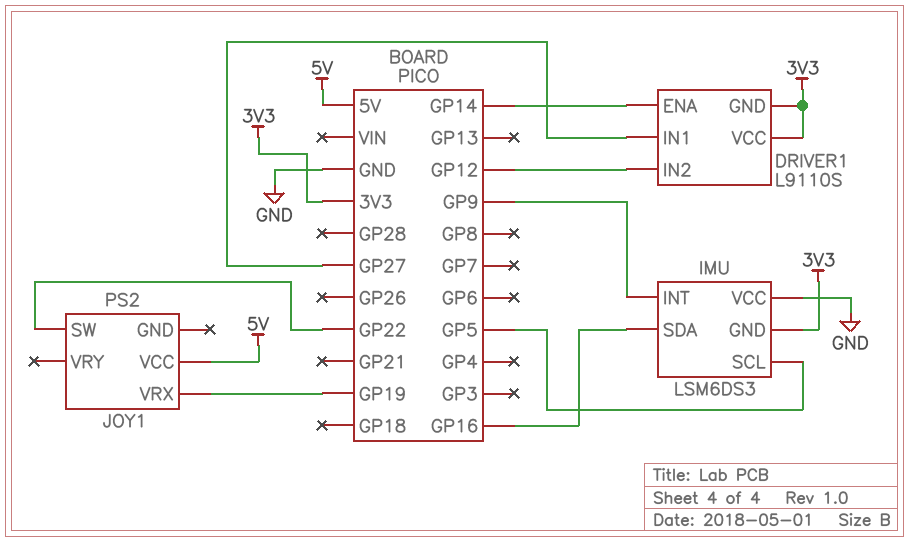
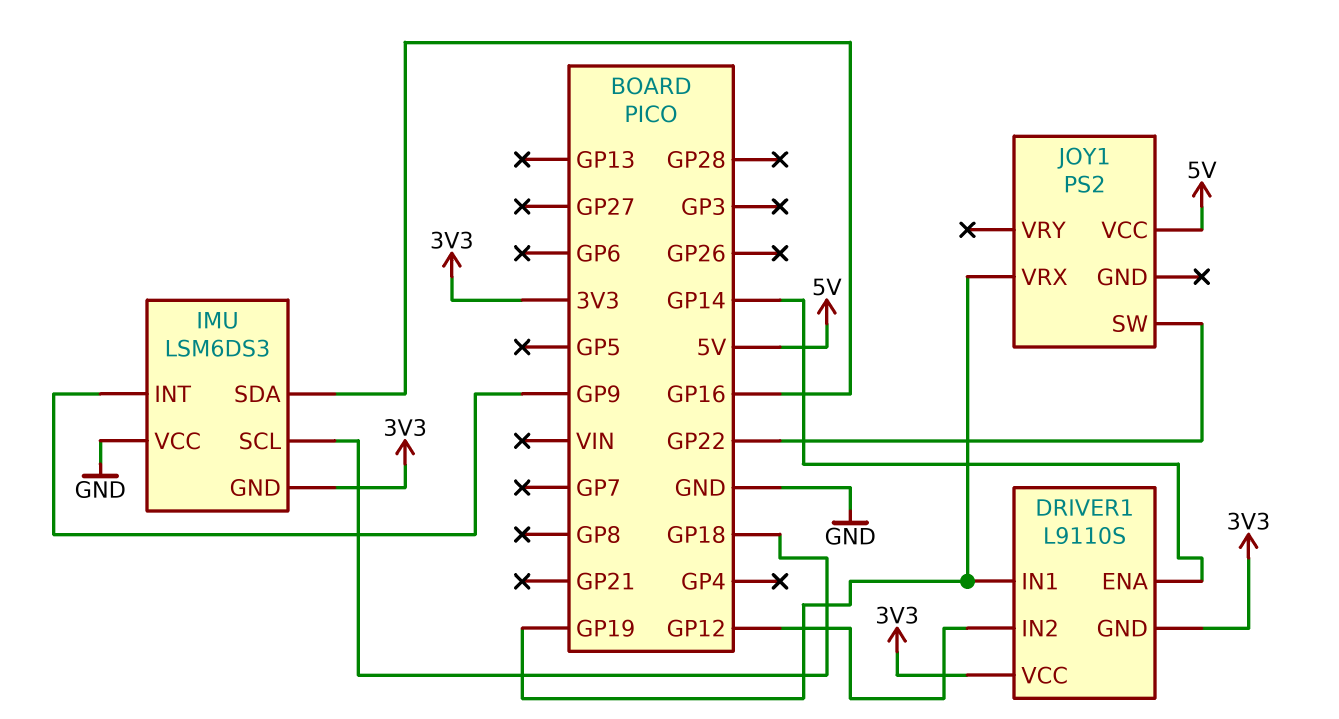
DRIVER1 pin IN1: GP27 -> GP19
IMU pin SCL: GP5 -> GP18

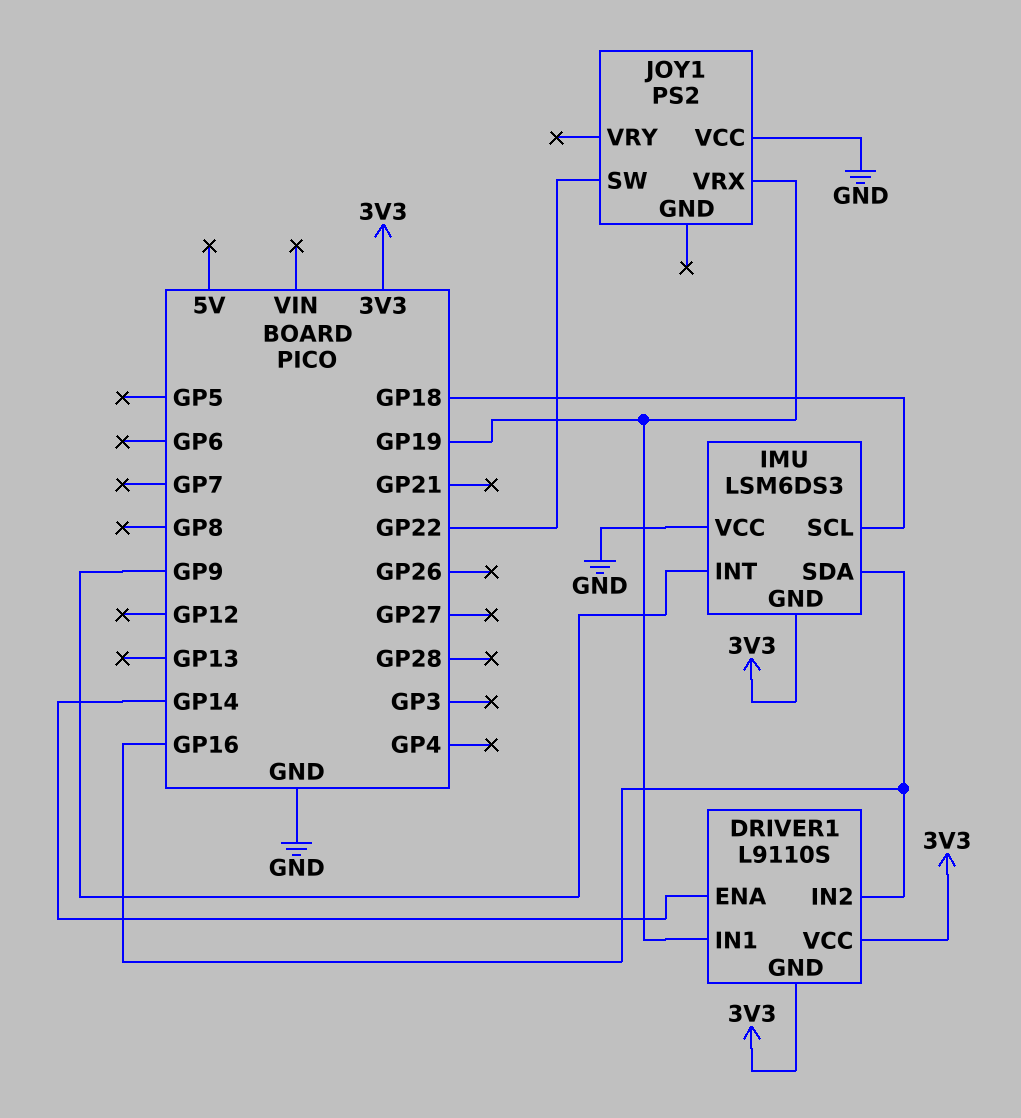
DRIVER1 pin IN2: GP12 -> GP16
JOY1 pin VCC: 5V -> GND

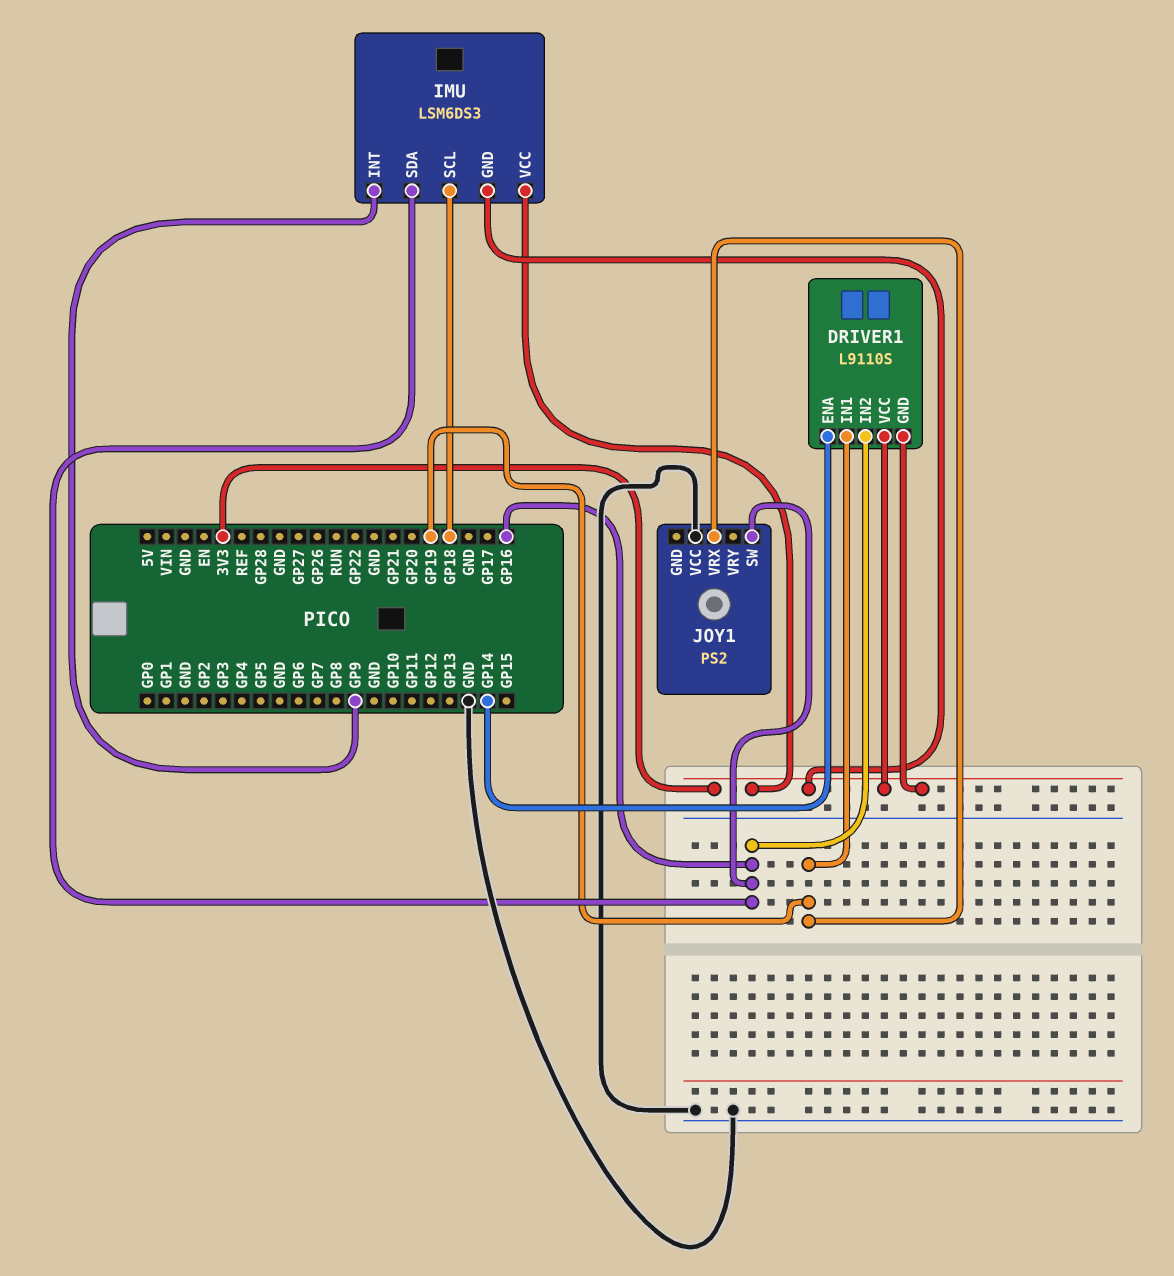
IMU pin VCC: GND -> 3V3
JOY1 pin SW: GP22 -> GP16

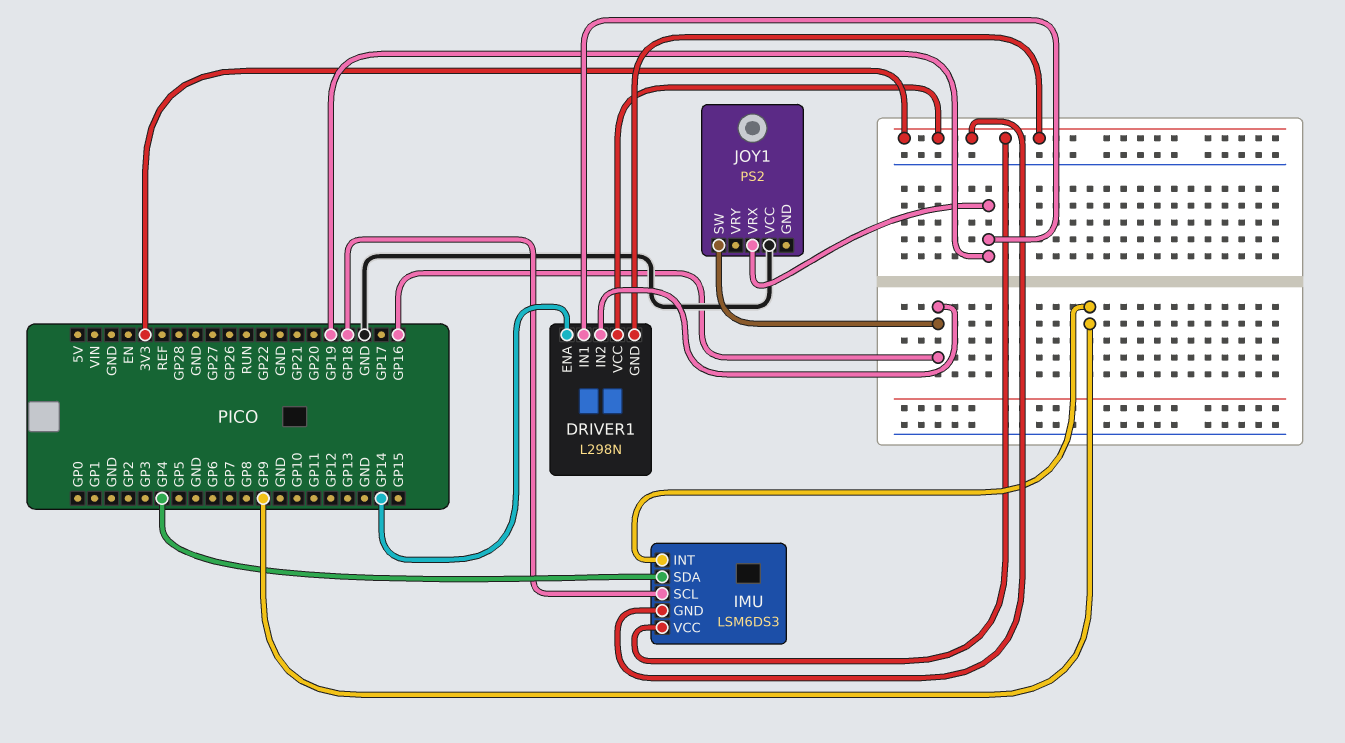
DRIVER1: L9110S -> L298N
IMU pin SDA: GP16 -> GP4

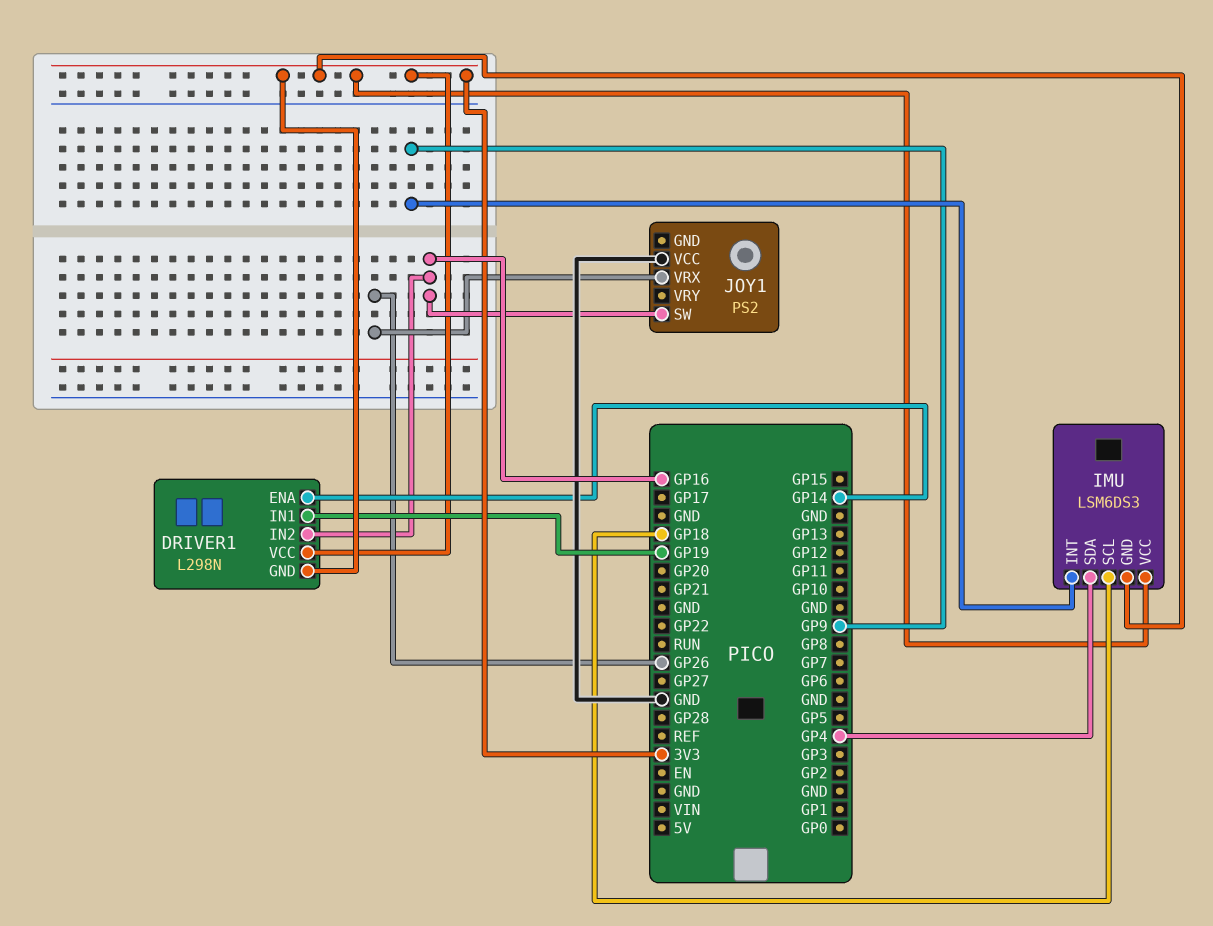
JOY1 pin VRX: GP19 -> GP26

